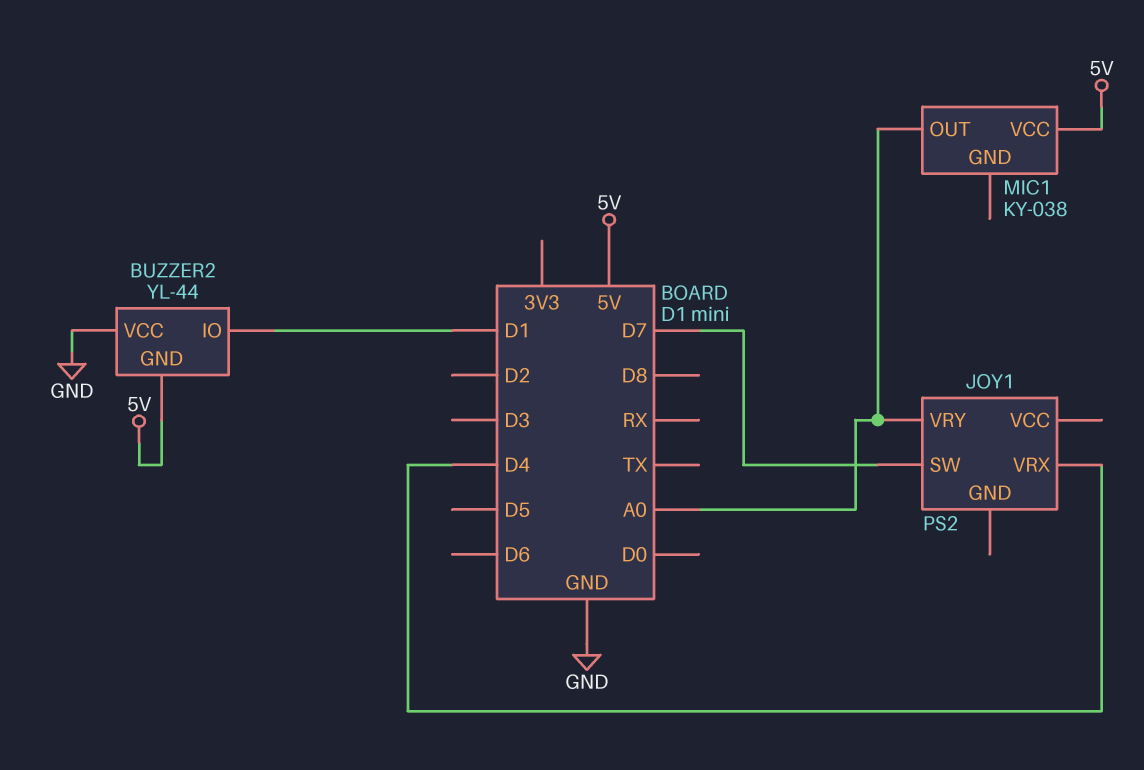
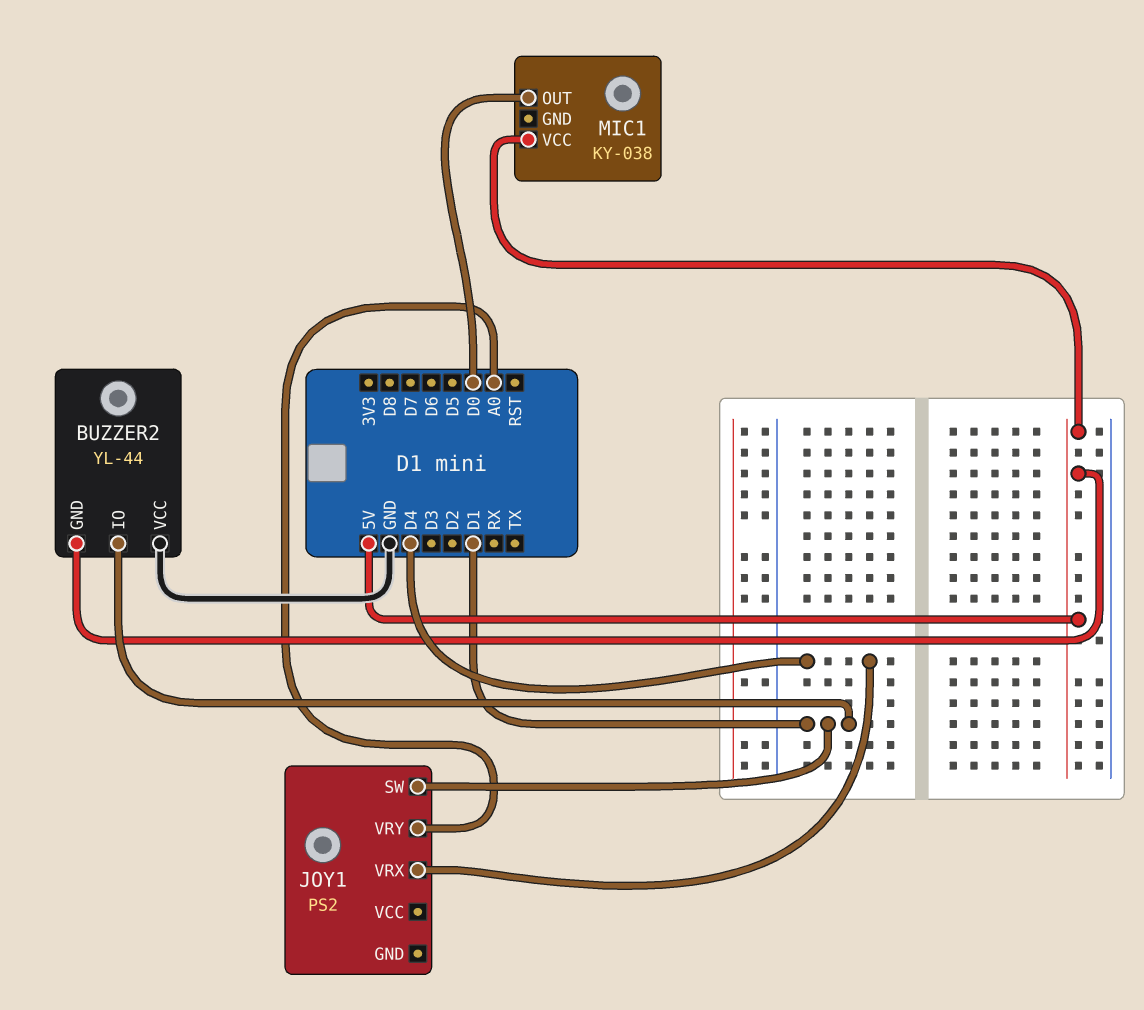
JOY1 pin SW: D7 -> D1
MIC1 pin OUT: A0 -> D0

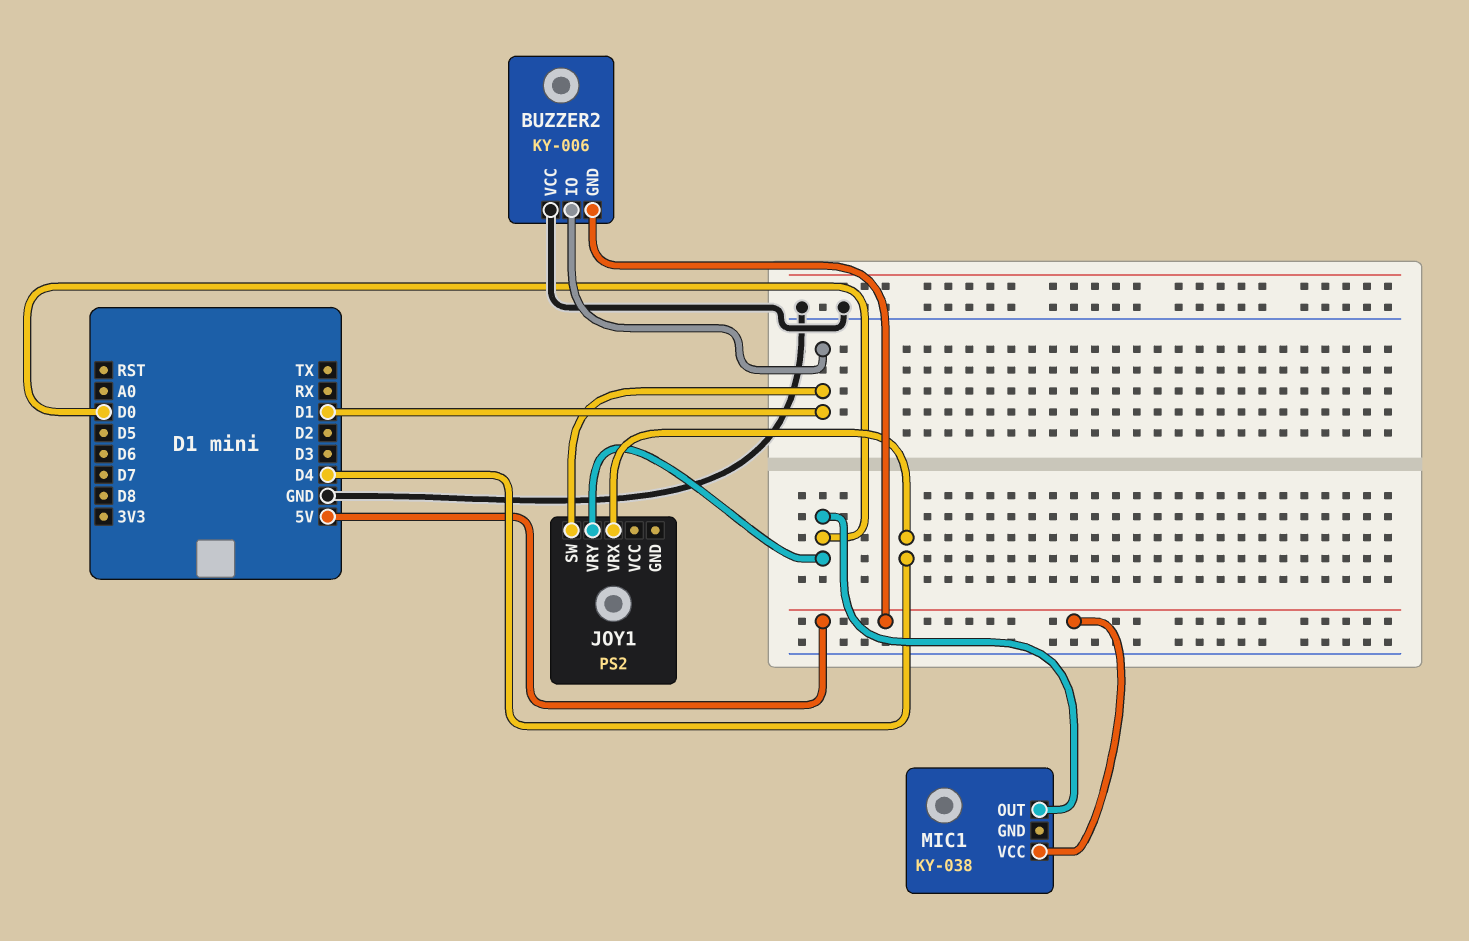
BUZZER2: YL-44 -> KY-006
JOY1 pin VRY: A0 -> D0

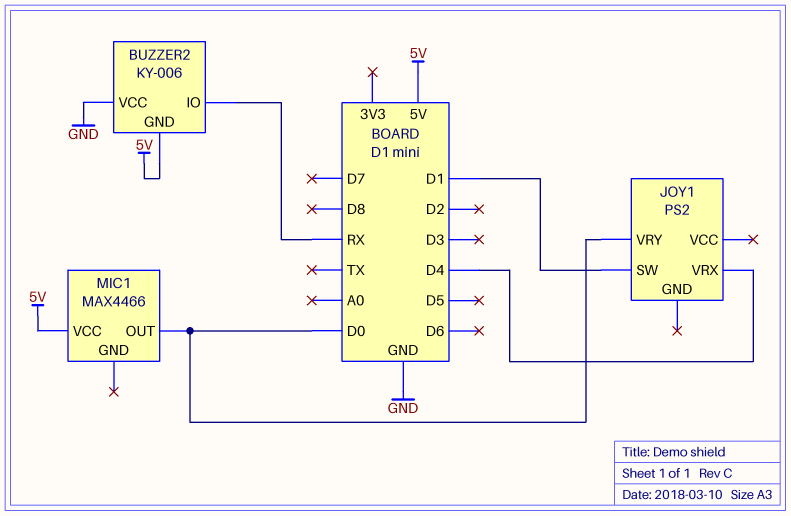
BUZZER2 pin IO: D1 -> RX
MIC1: KY-038 -> MAX4466

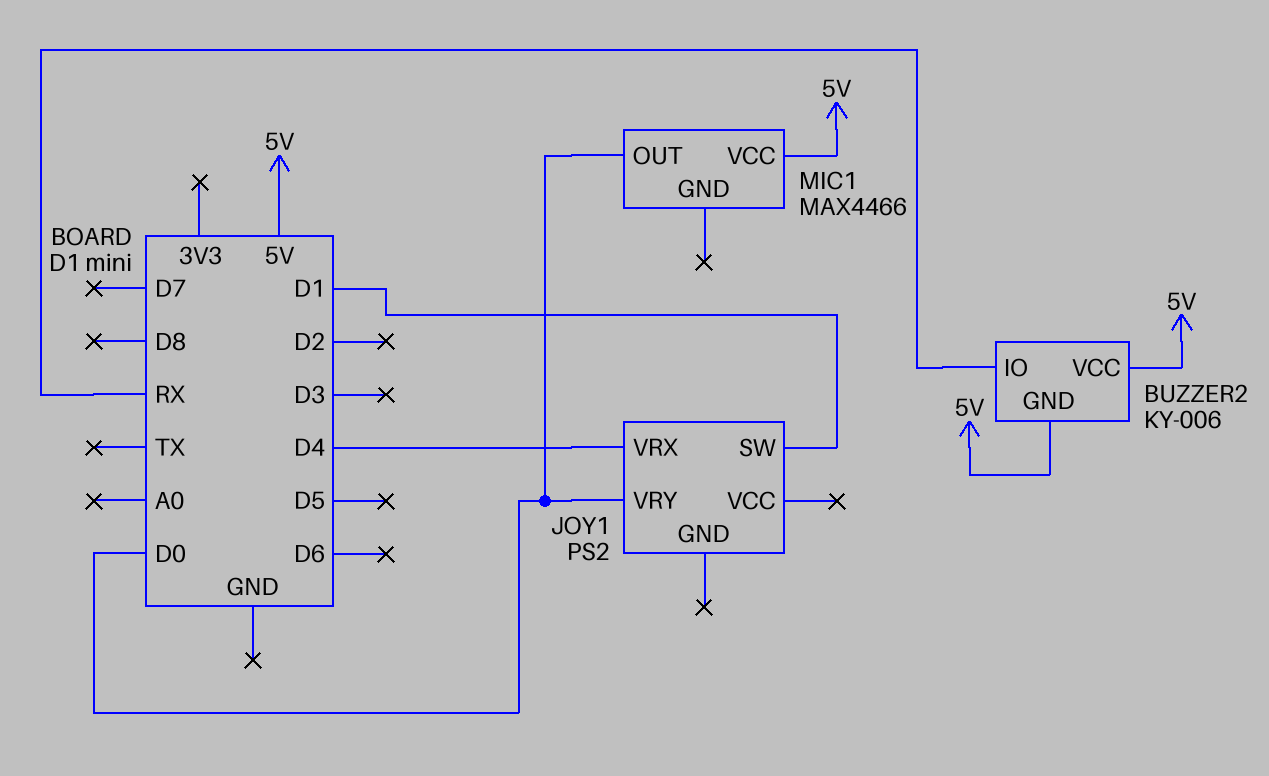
BUZZER2 pin VCC: GND -> 5V

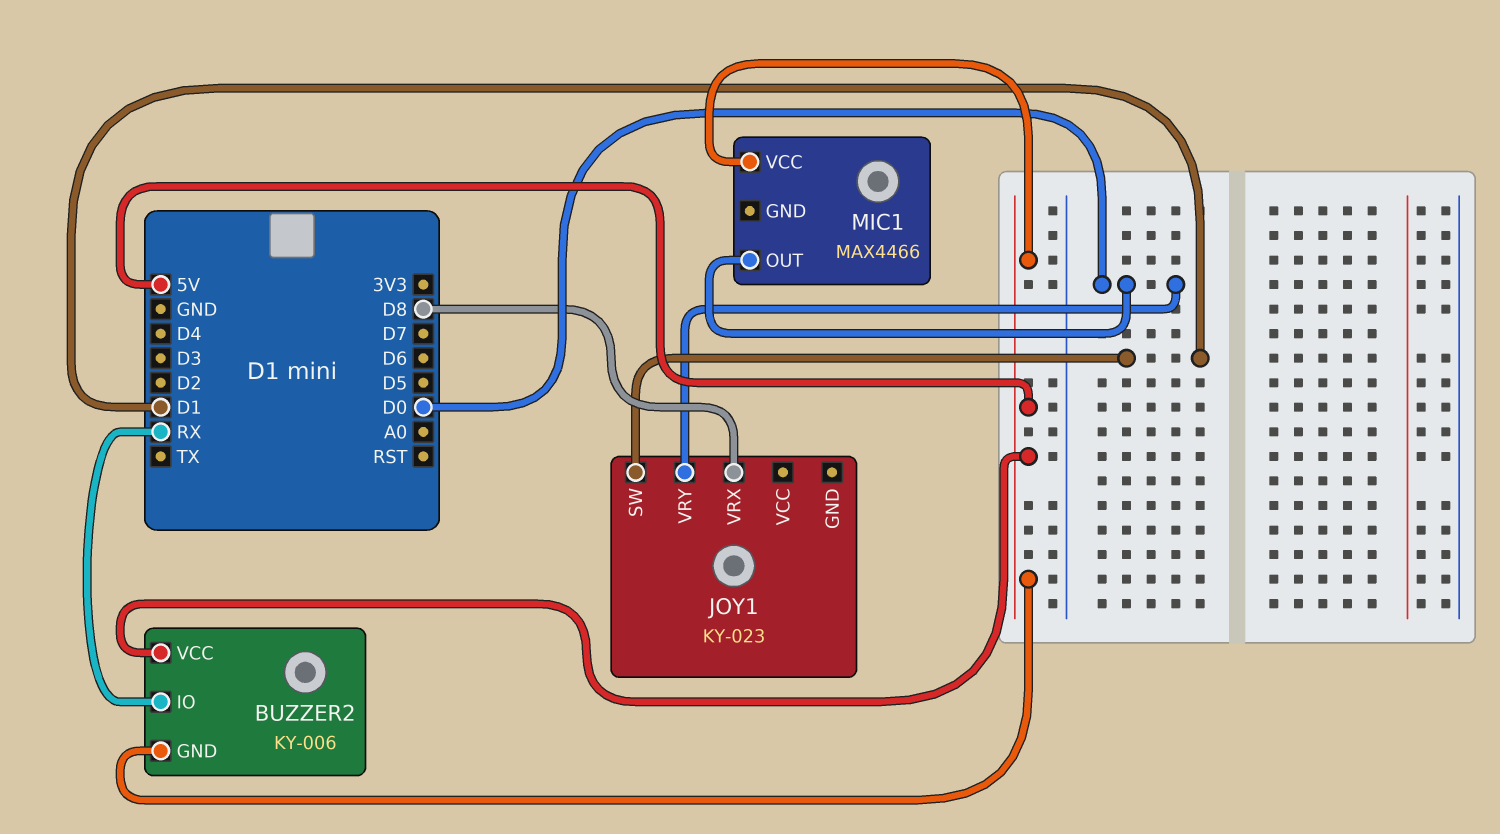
JOY1: PS2 -> KY-023
JOY1 pin VRX: D4 -> D8

